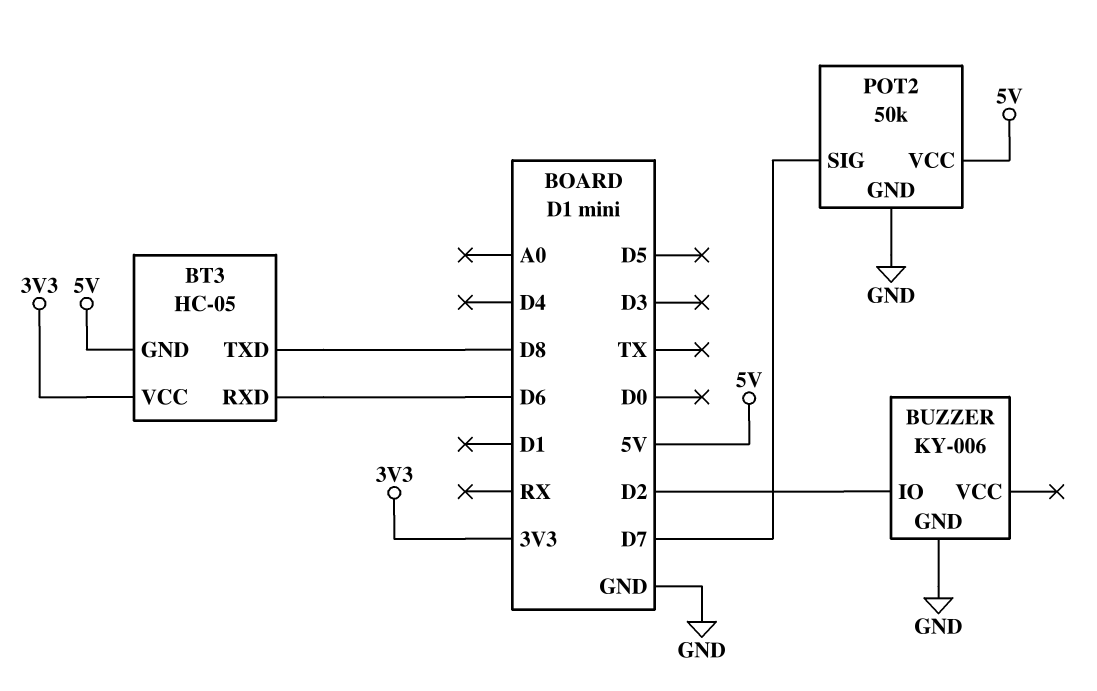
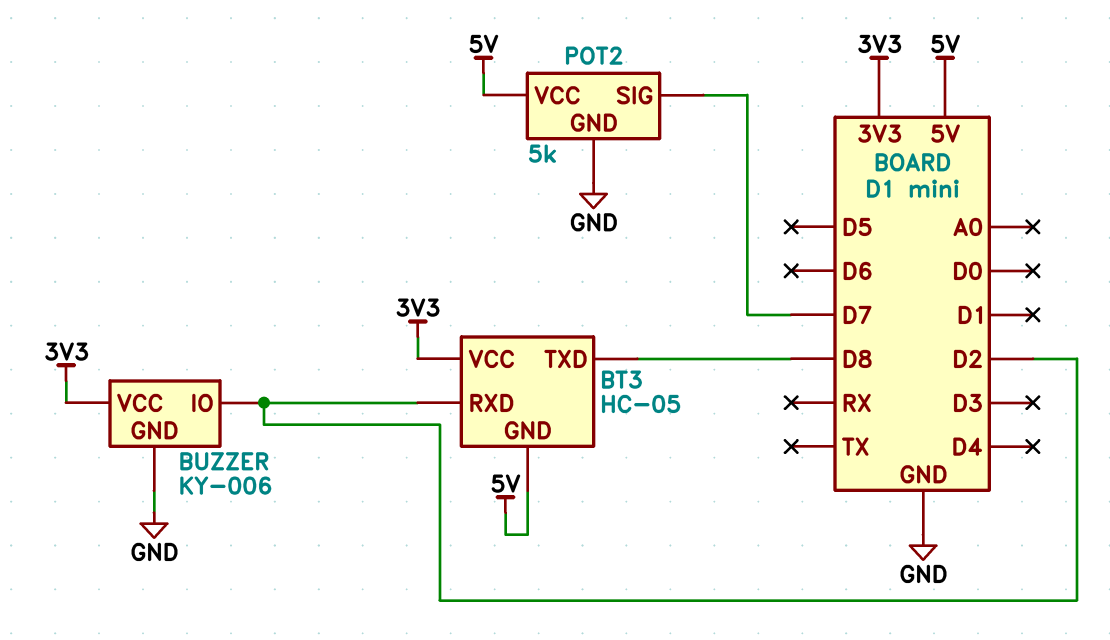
BT3 pin RXD: D6 -> D2
BUZZER pin VCC: none -> 3V3
POT2: 50k -> 5k

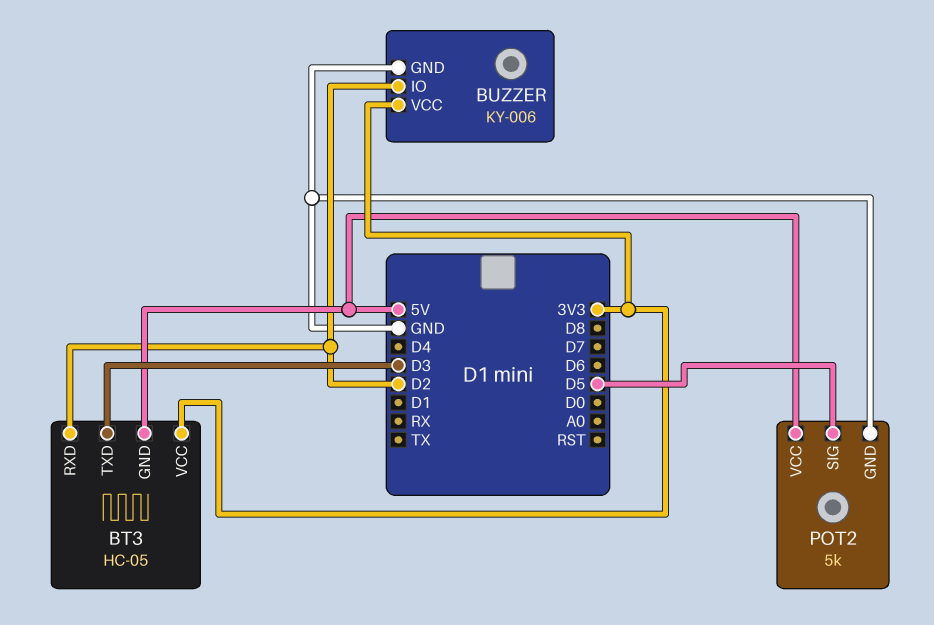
BT3 pin TXD: D8 -> D3
POT2 pin SIG: D7 -> D5

